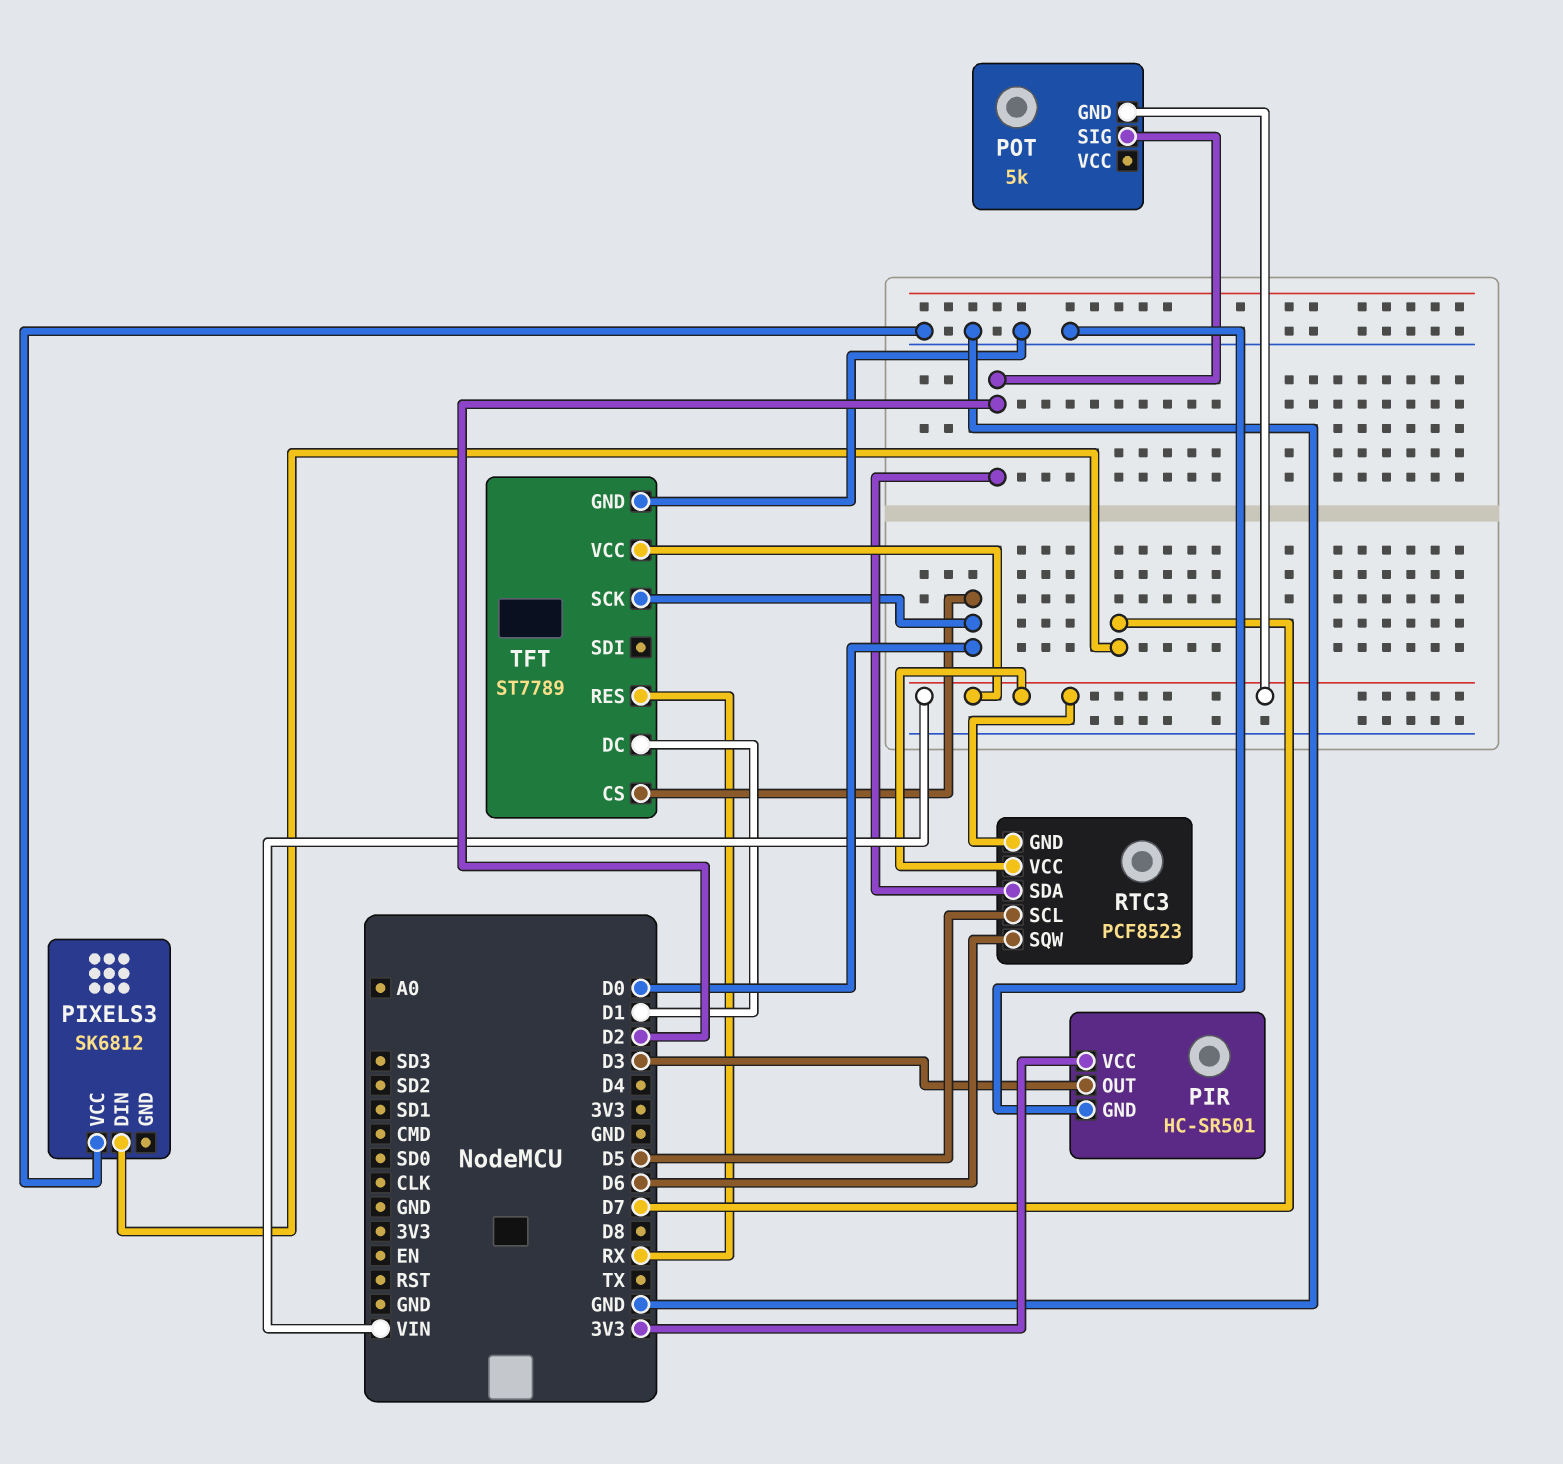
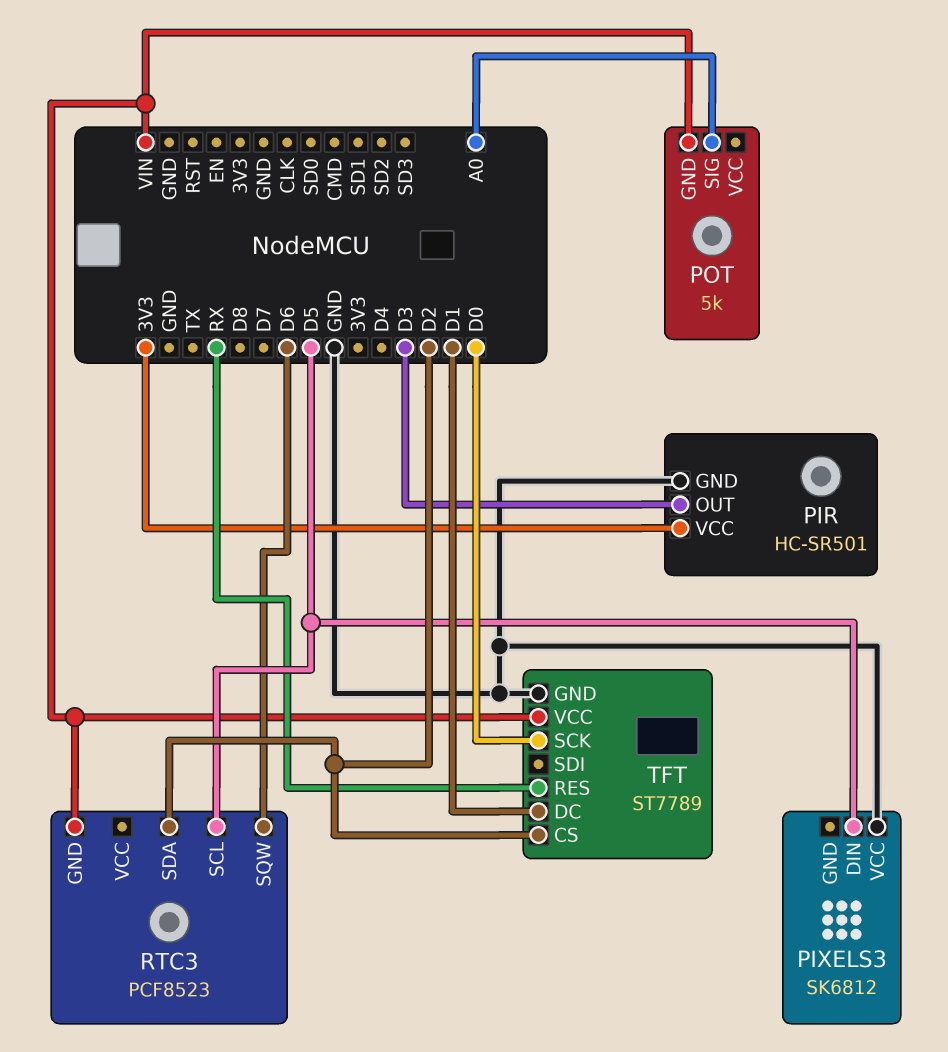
PIXELS3 pin DIN: D7 -> D5
POT pin SIG: D2 -> A0
RTC3 pin VCC: VIN -> none
TFT pin CS: D0 -> D2

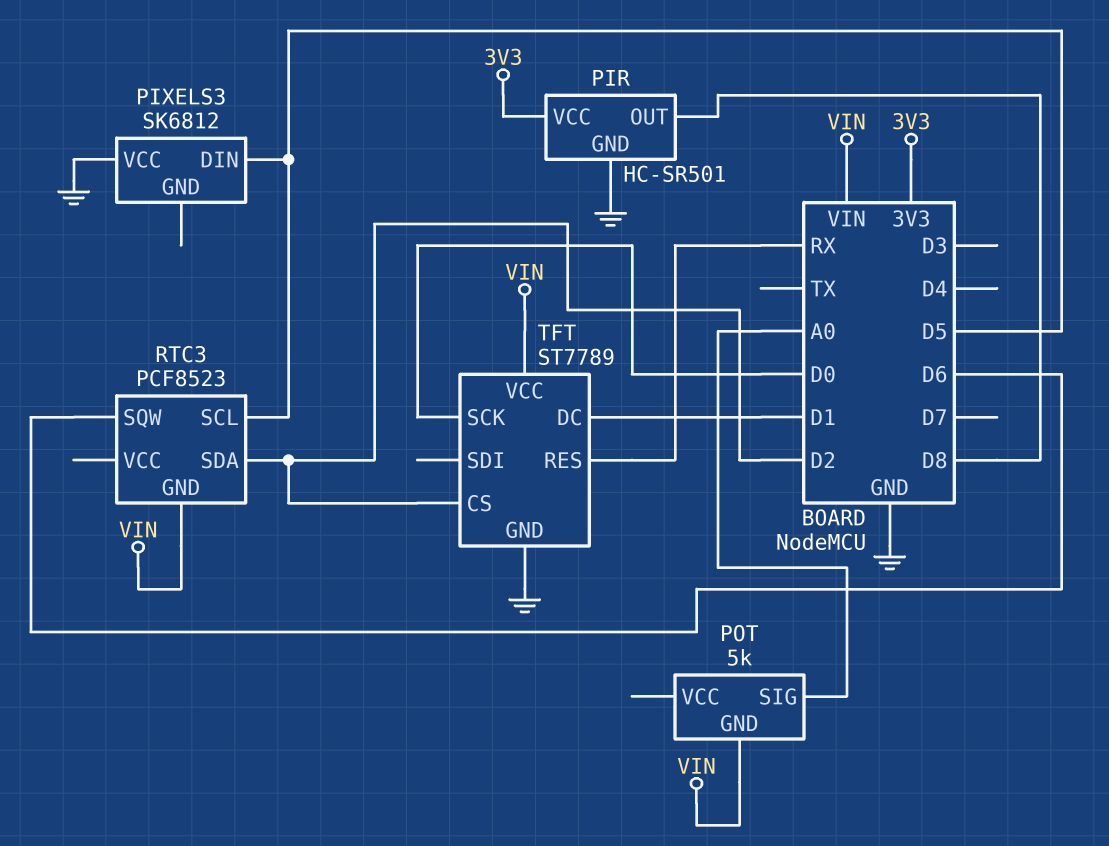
PIR pin OUT: D3 -> D8

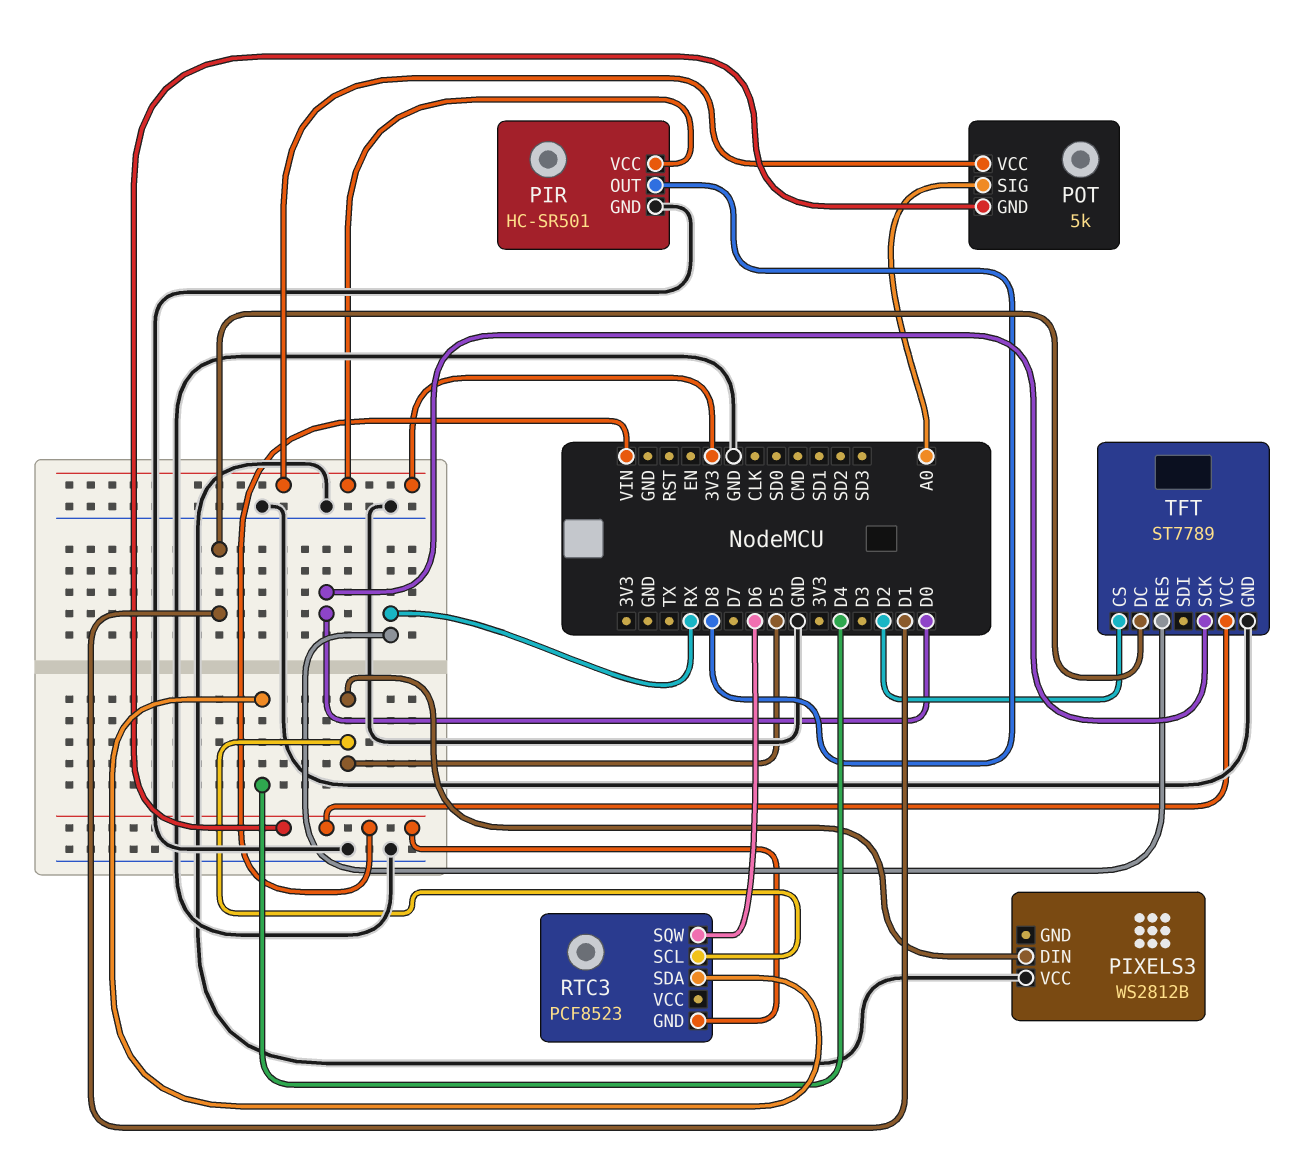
PIXELS3: SK6812 -> WS2812B
POT pin VCC: none -> 3V3
RTC3 pin SDA: D2 -> D4

